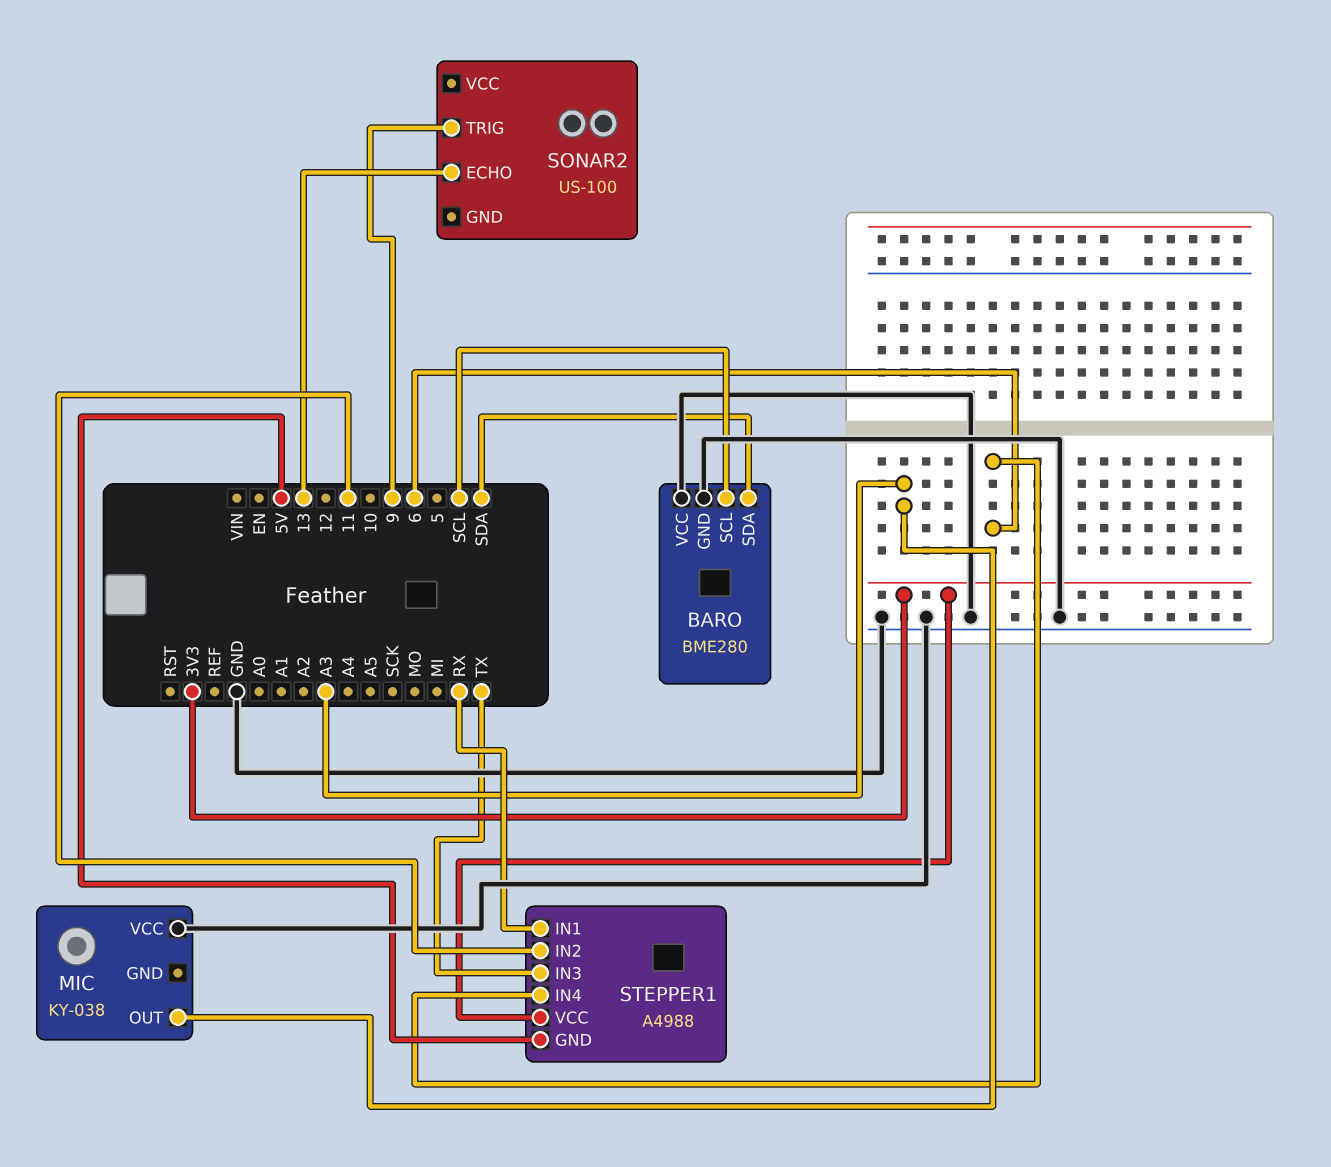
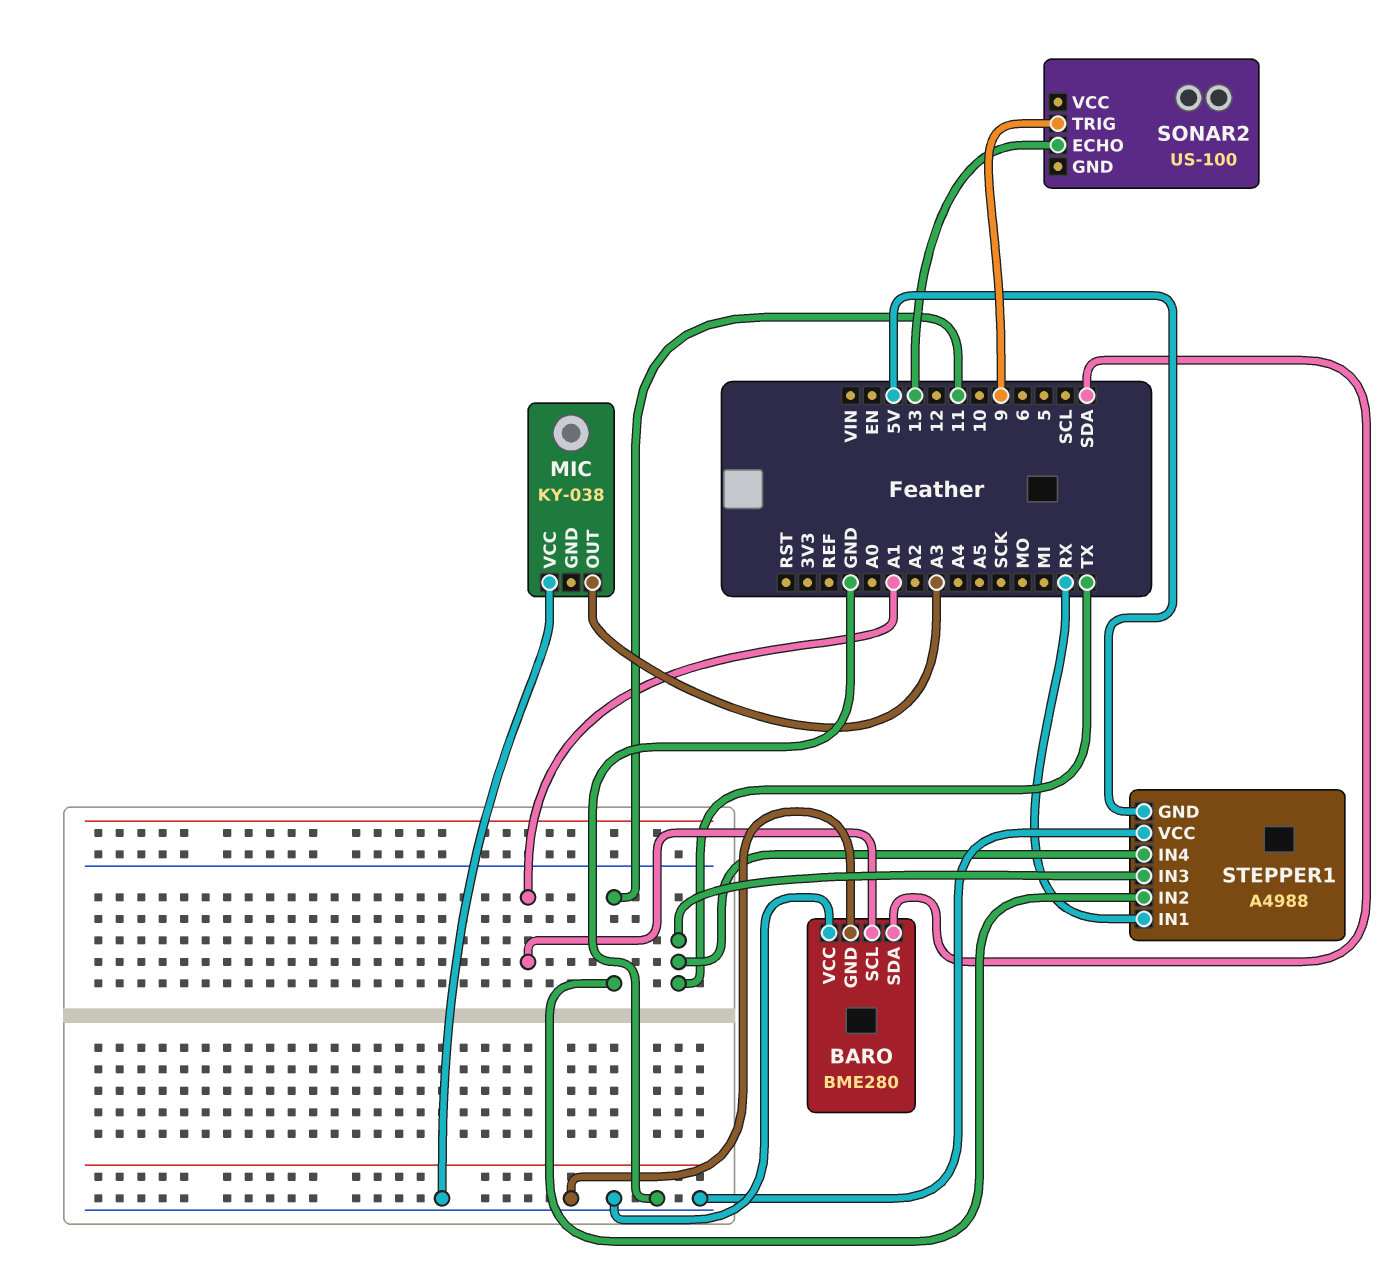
BARO pin SCL: SCL -> A1
STEPPER1 pin IN4: 6 -> TX
STEPPER1 pin VCC: 3V3 -> GND

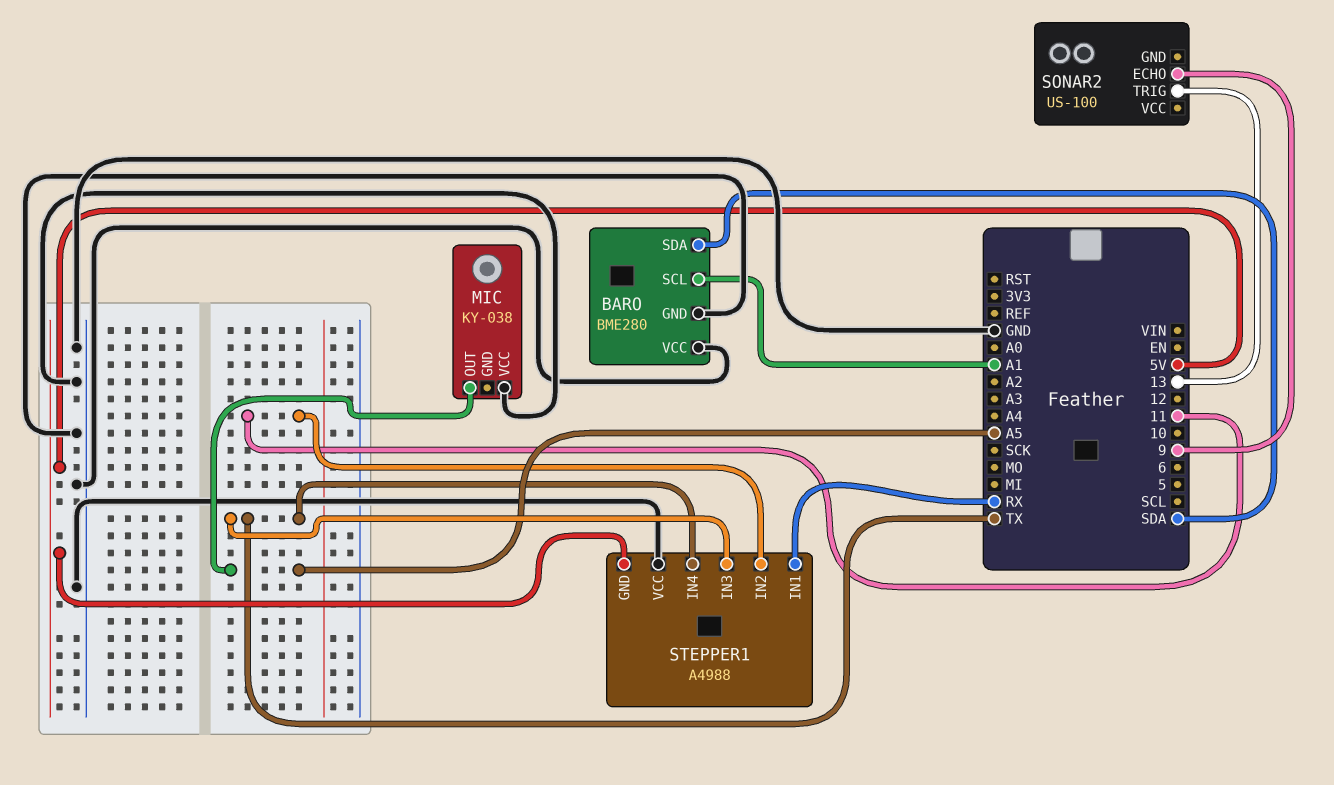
MIC pin OUT: A3 -> A5
SONAR2 pin ECHO: 13 -> 9
SONAR2 pin TRIG: 9 -> 13

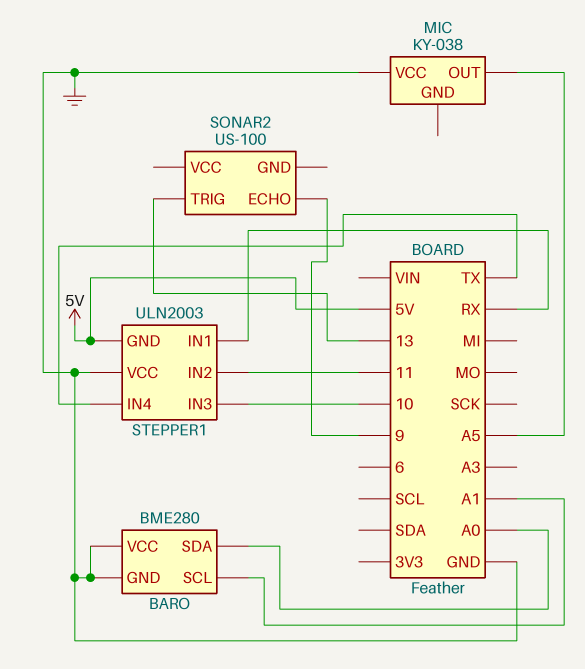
BARO pin SDA: SDA -> A0
STEPPER1: A4988 -> ULN2003
STEPPER1 pin IN3: TX -> 10

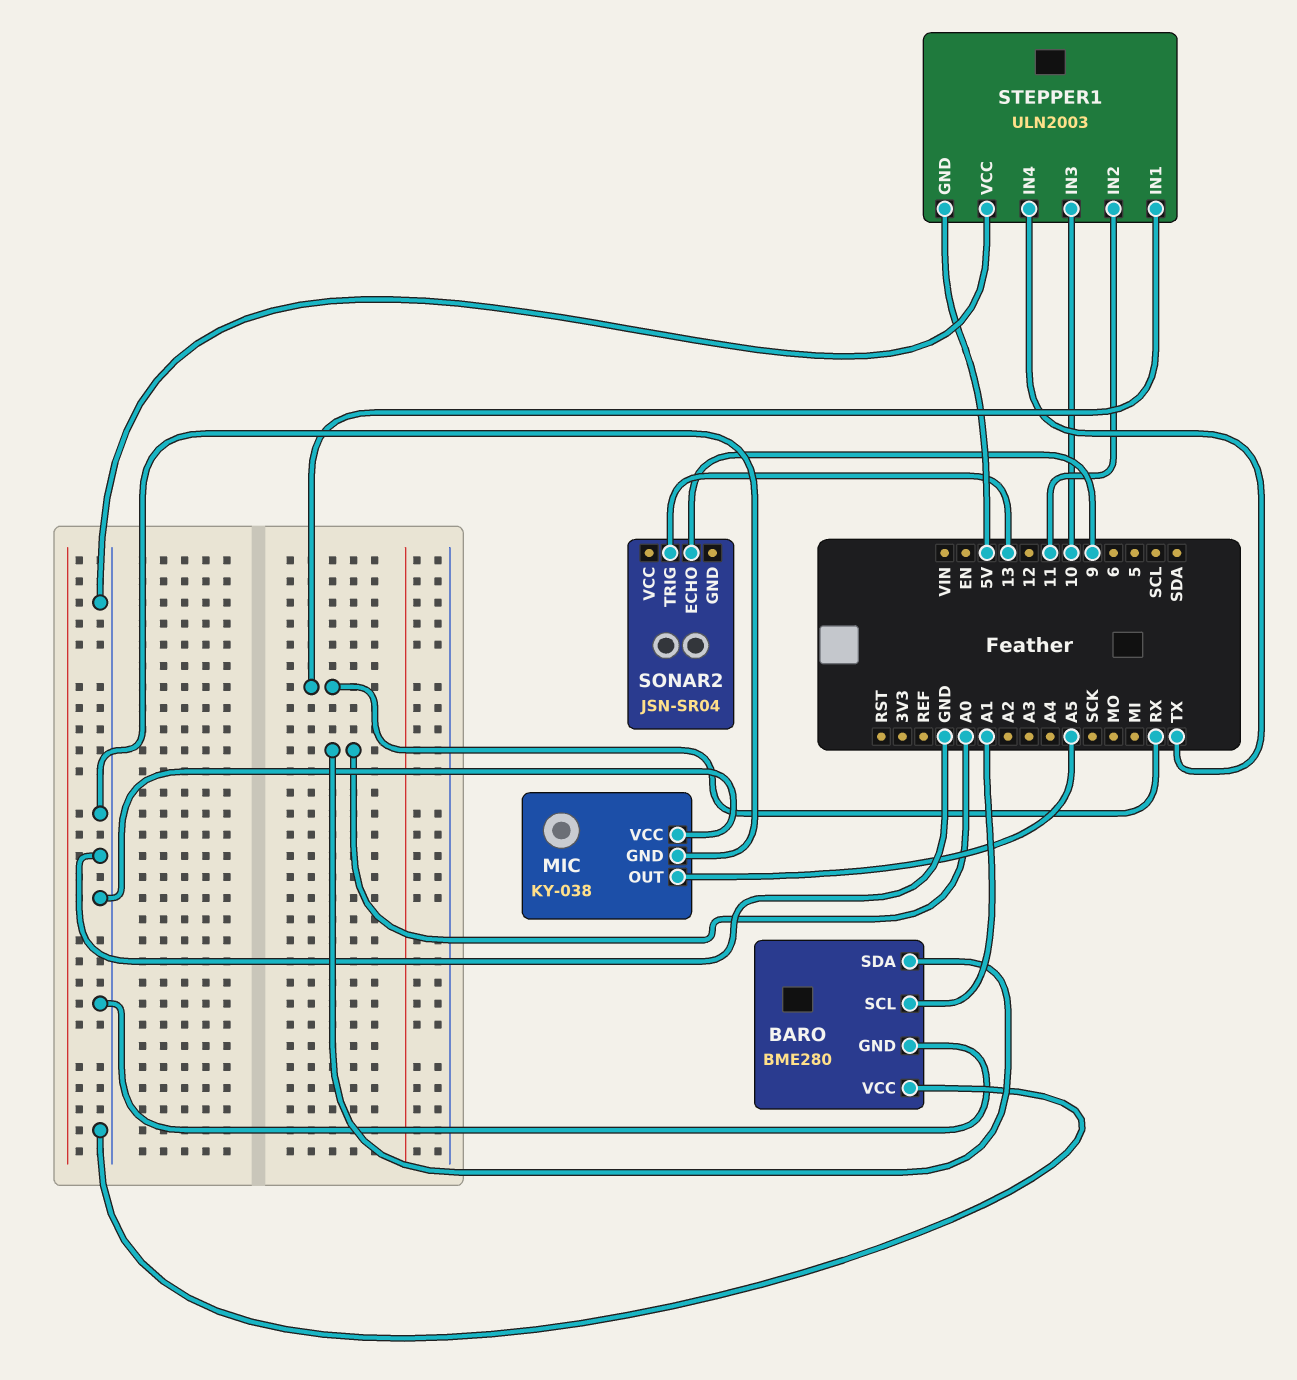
MIC pin GND: none -> GND
SONAR2: US-100 -> JSN-SR04

